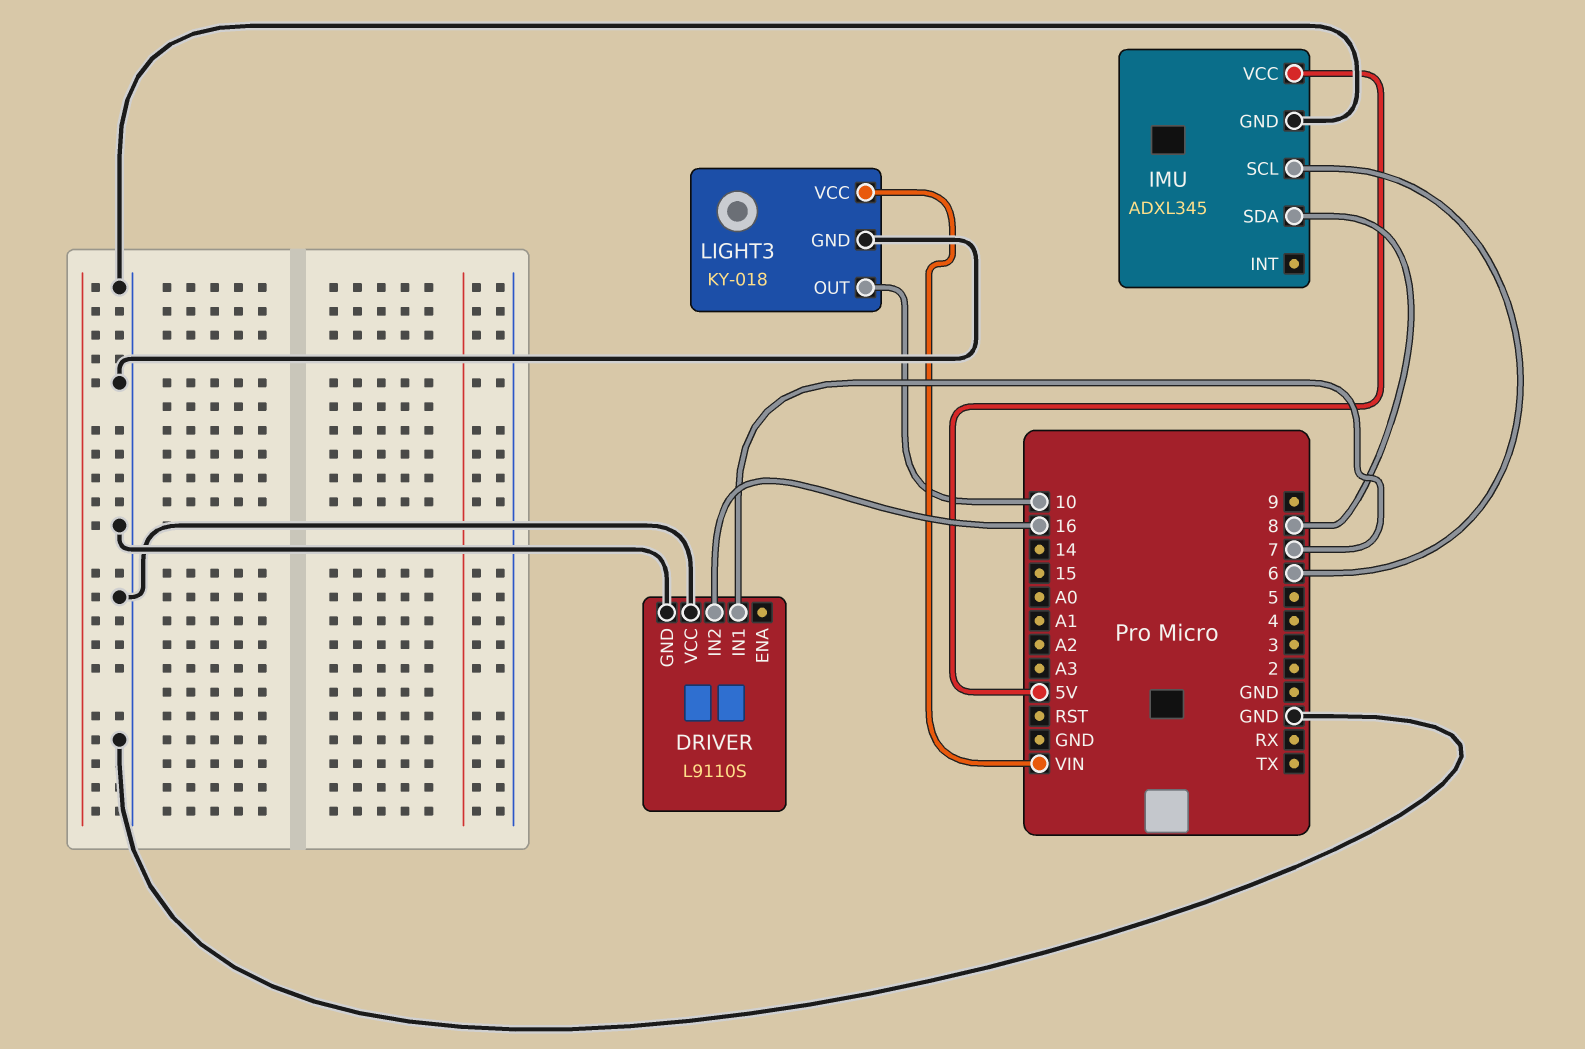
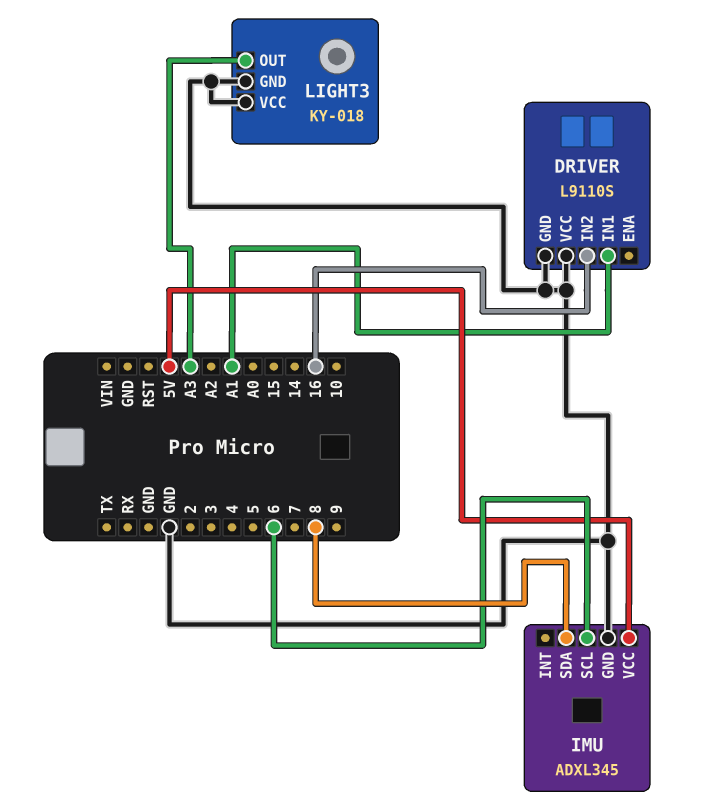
DRIVER pin IN1: 7 -> A1
LIGHT3 pin OUT: 10 -> A3
LIGHT3 pin VCC: VIN -> GND

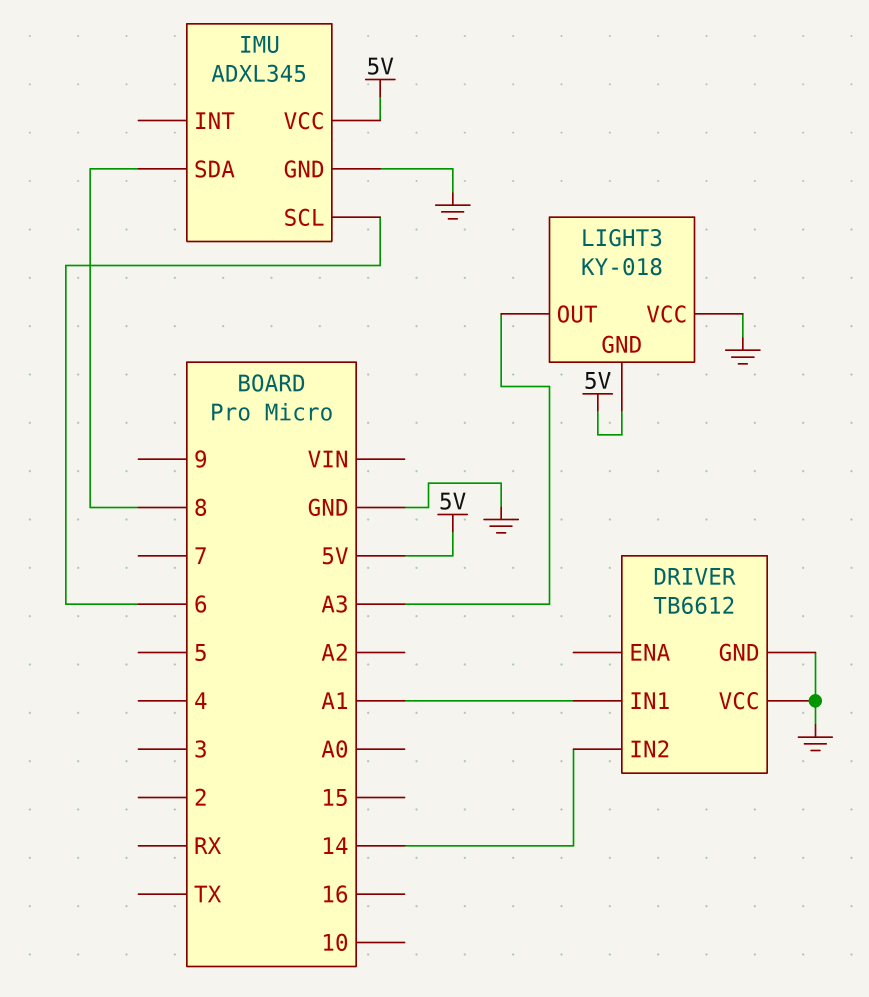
DRIVER: L9110S -> TB6612
DRIVER pin IN2: 16 -> 14
LIGHT3 pin GND: GND -> 5V

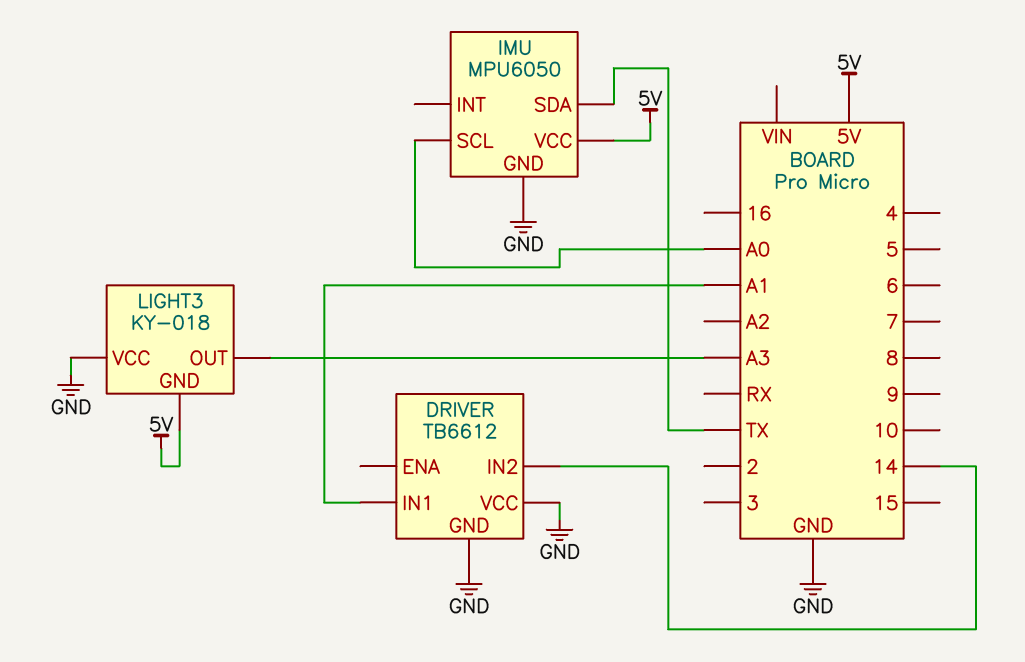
IMU: ADXL345 -> MPU6050
IMU pin SCL: 6 -> A0
IMU pin SDA: 8 -> TX

